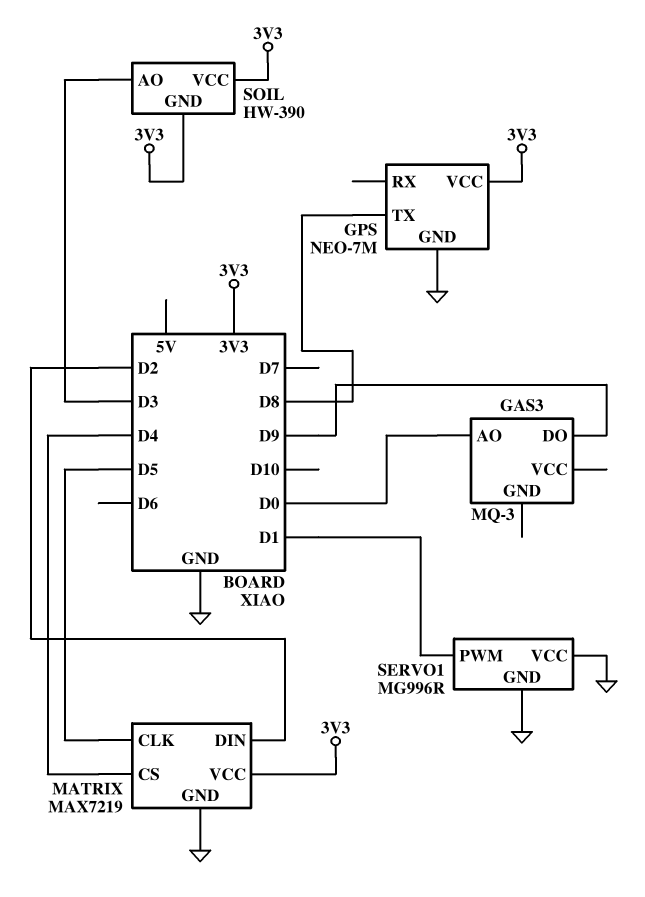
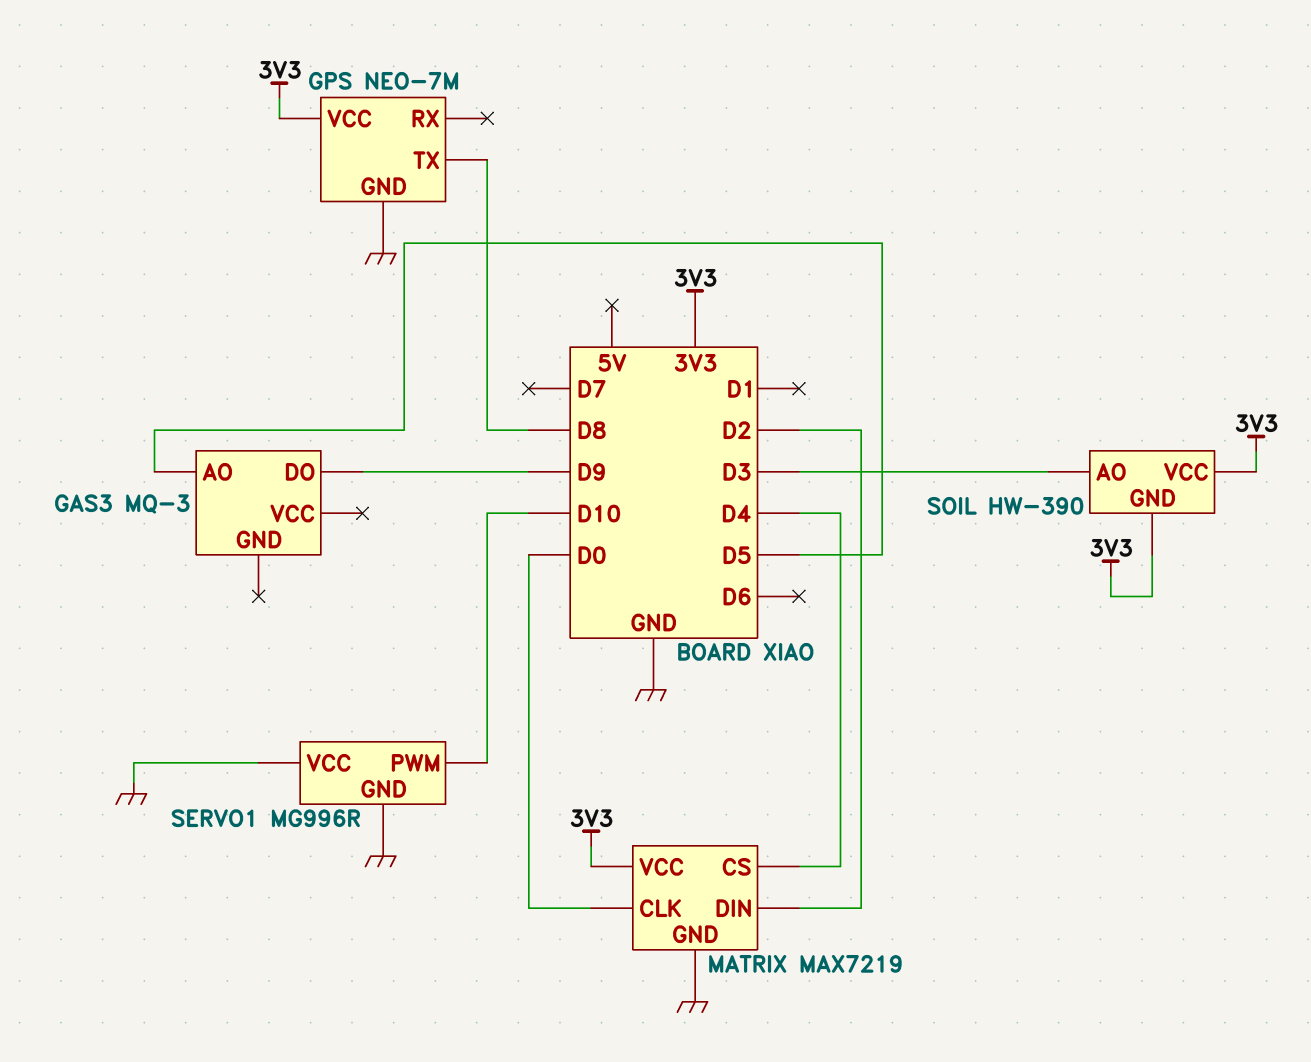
GAS3 pin AO: D0 -> D5
MATRIX pin CLK: D5 -> D0
SERVO1 pin PWM: D1 -> D10

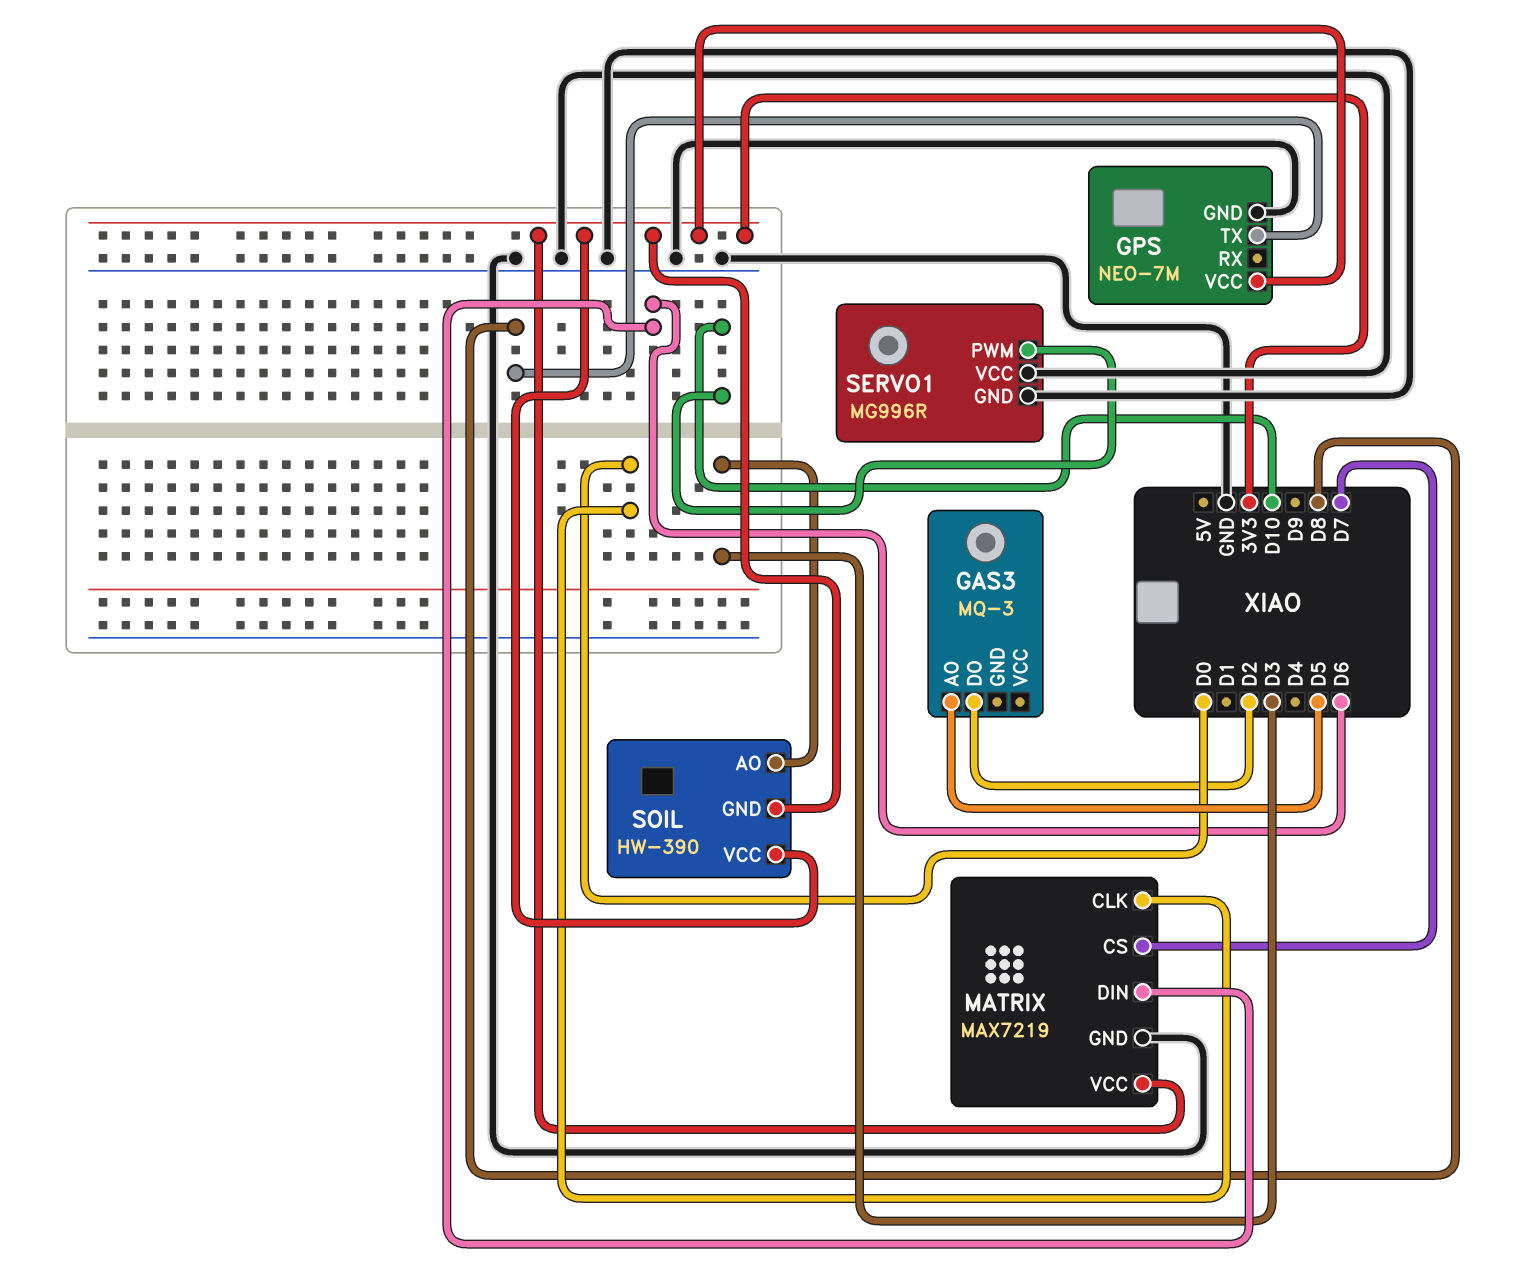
GAS3 pin DO: D9 -> D2
MATRIX pin CS: D4 -> D7
MATRIX pin DIN: D2 -> D6

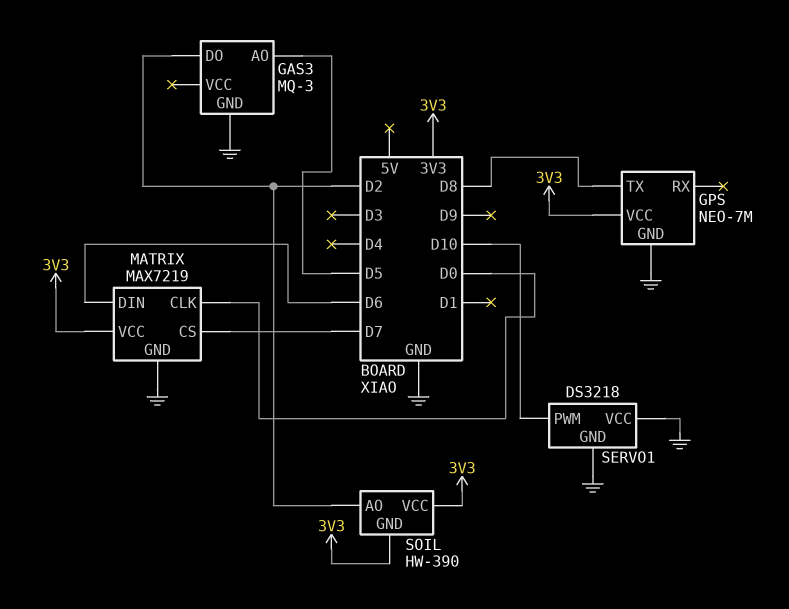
GAS3 pin GND: none -> GND
SERVO1: MG996R -> DS3218
SOIL pin AO: D3 -> D2

